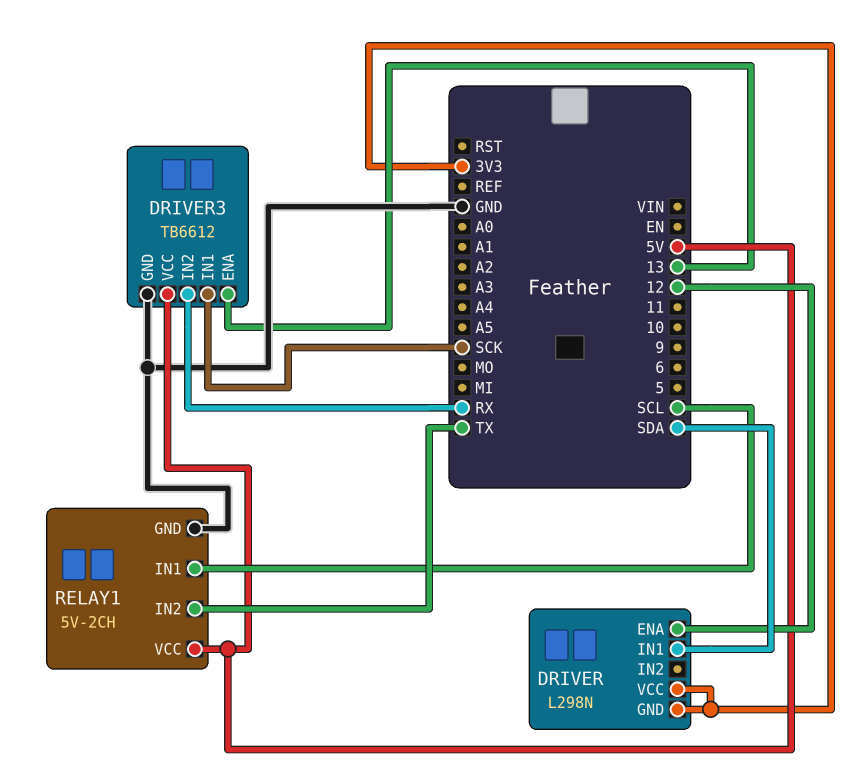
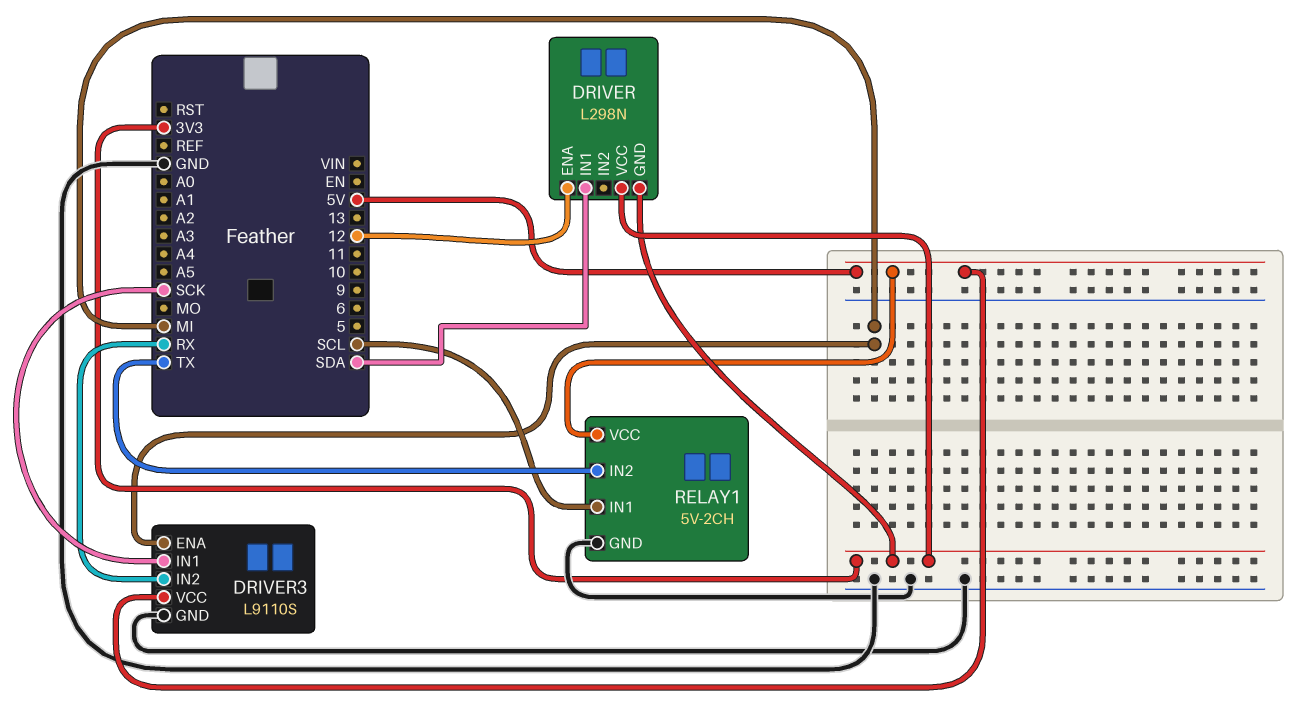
DRIVER3: TB6612 -> L9110S
DRIVER3 pin ENA: 13 -> MI

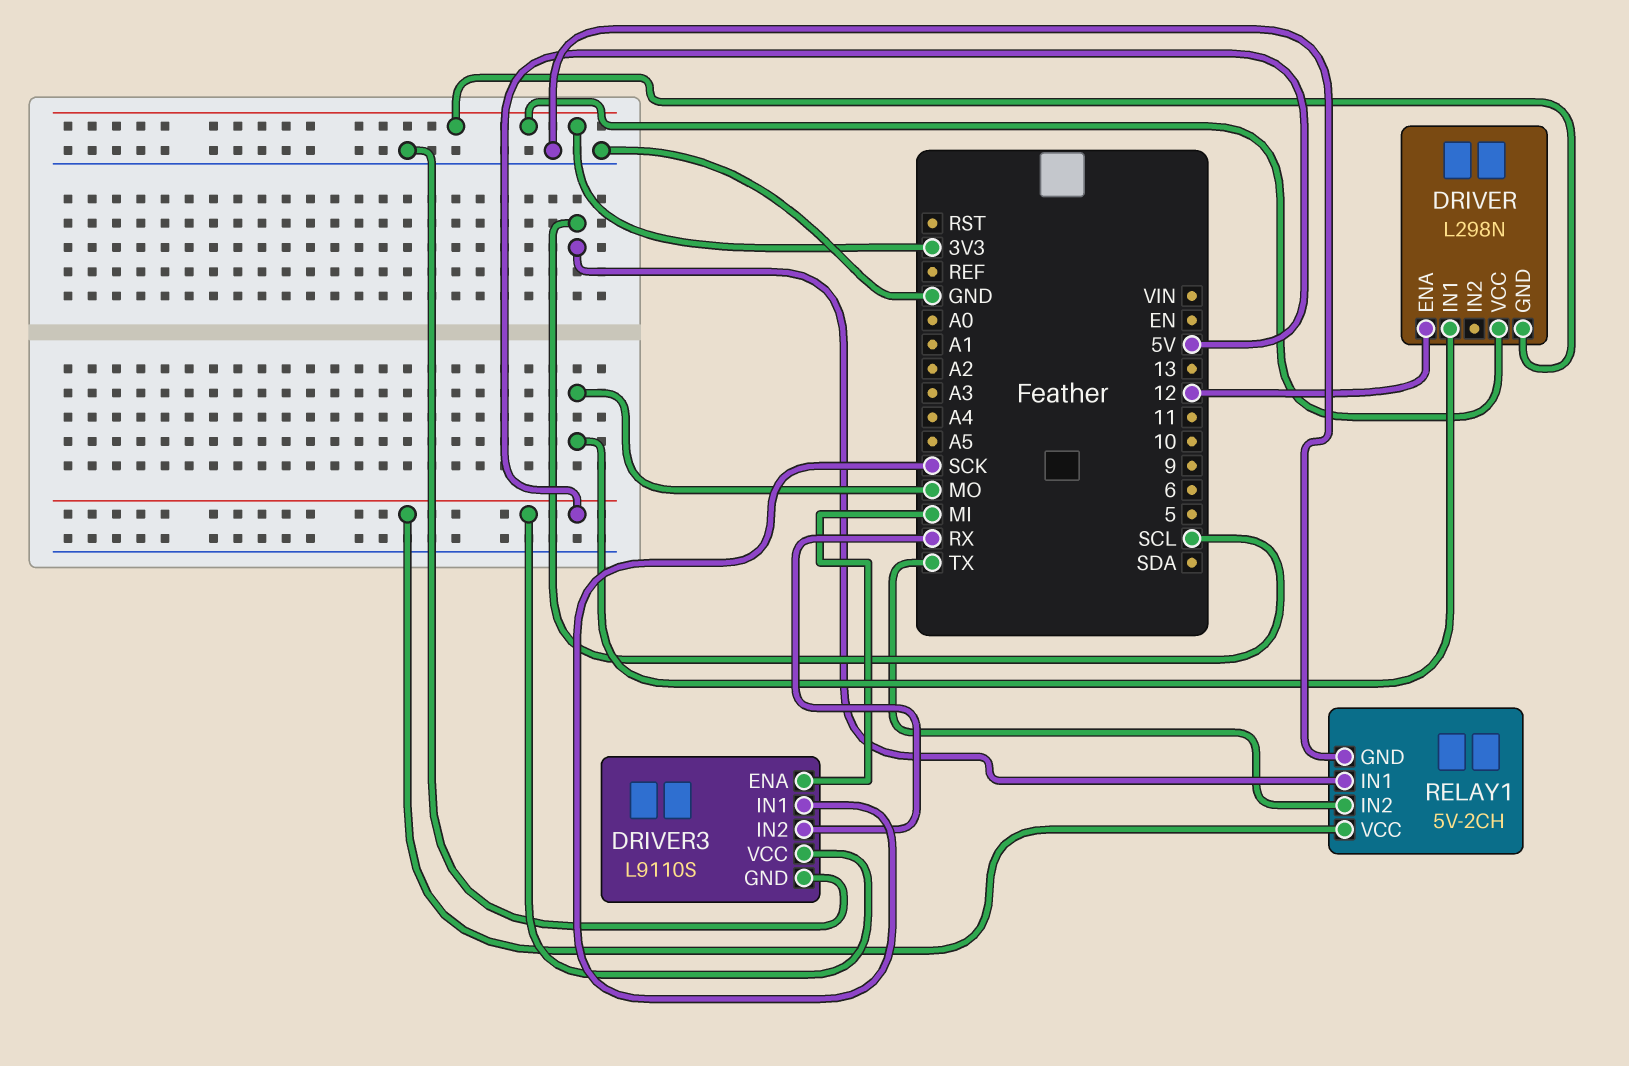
DRIVER pin IN1: SDA -> MO

